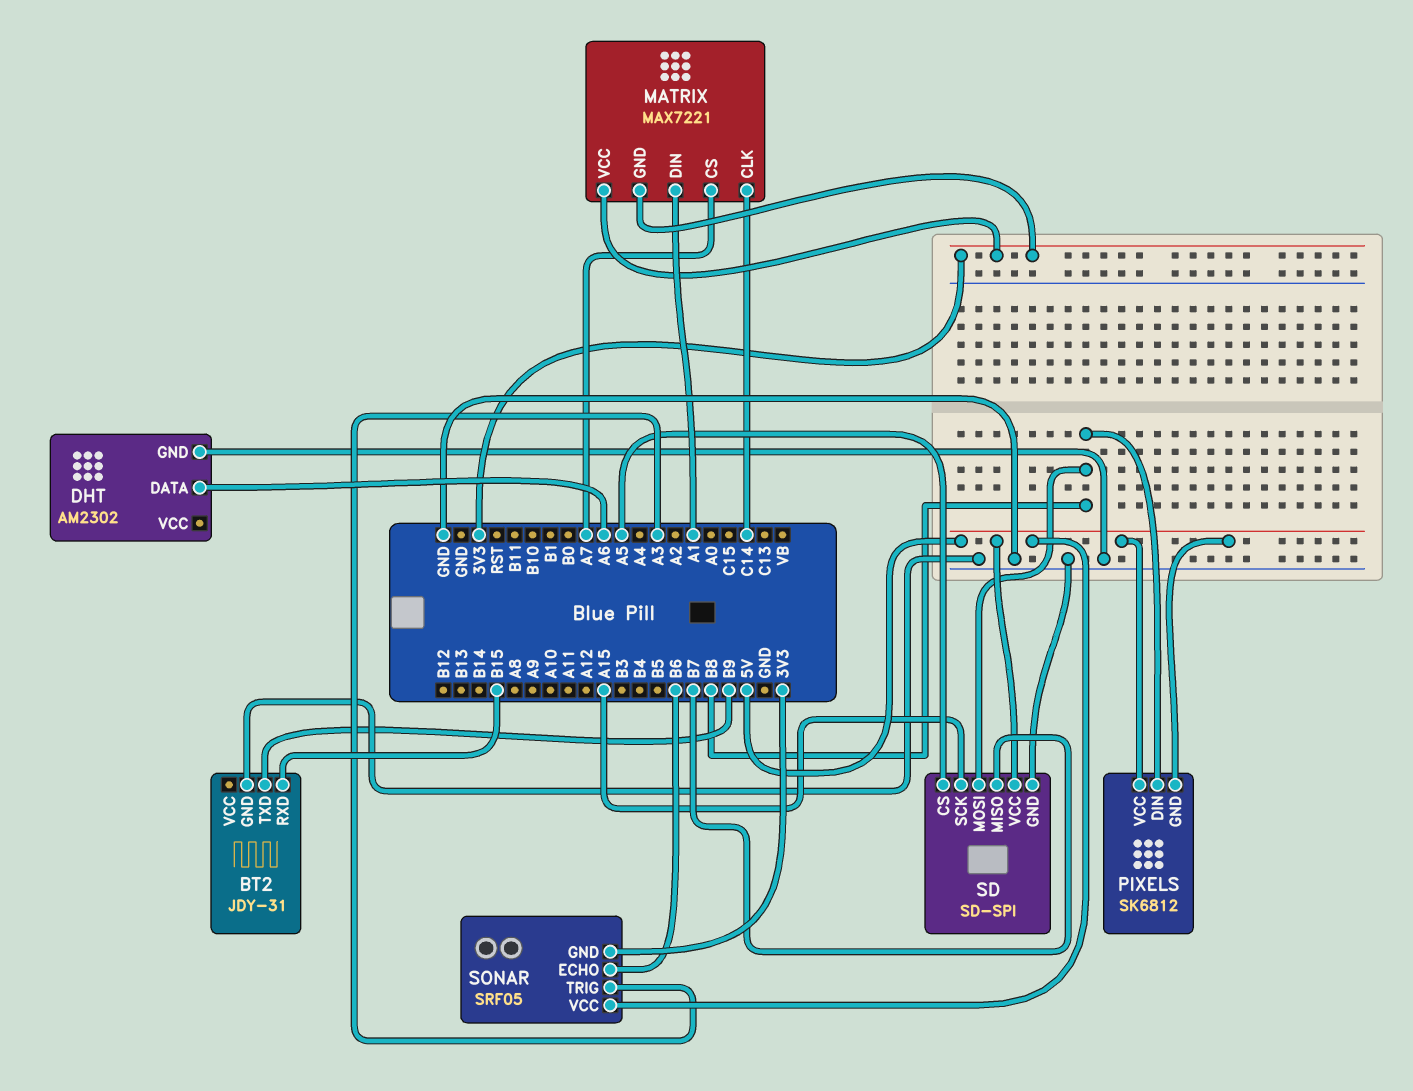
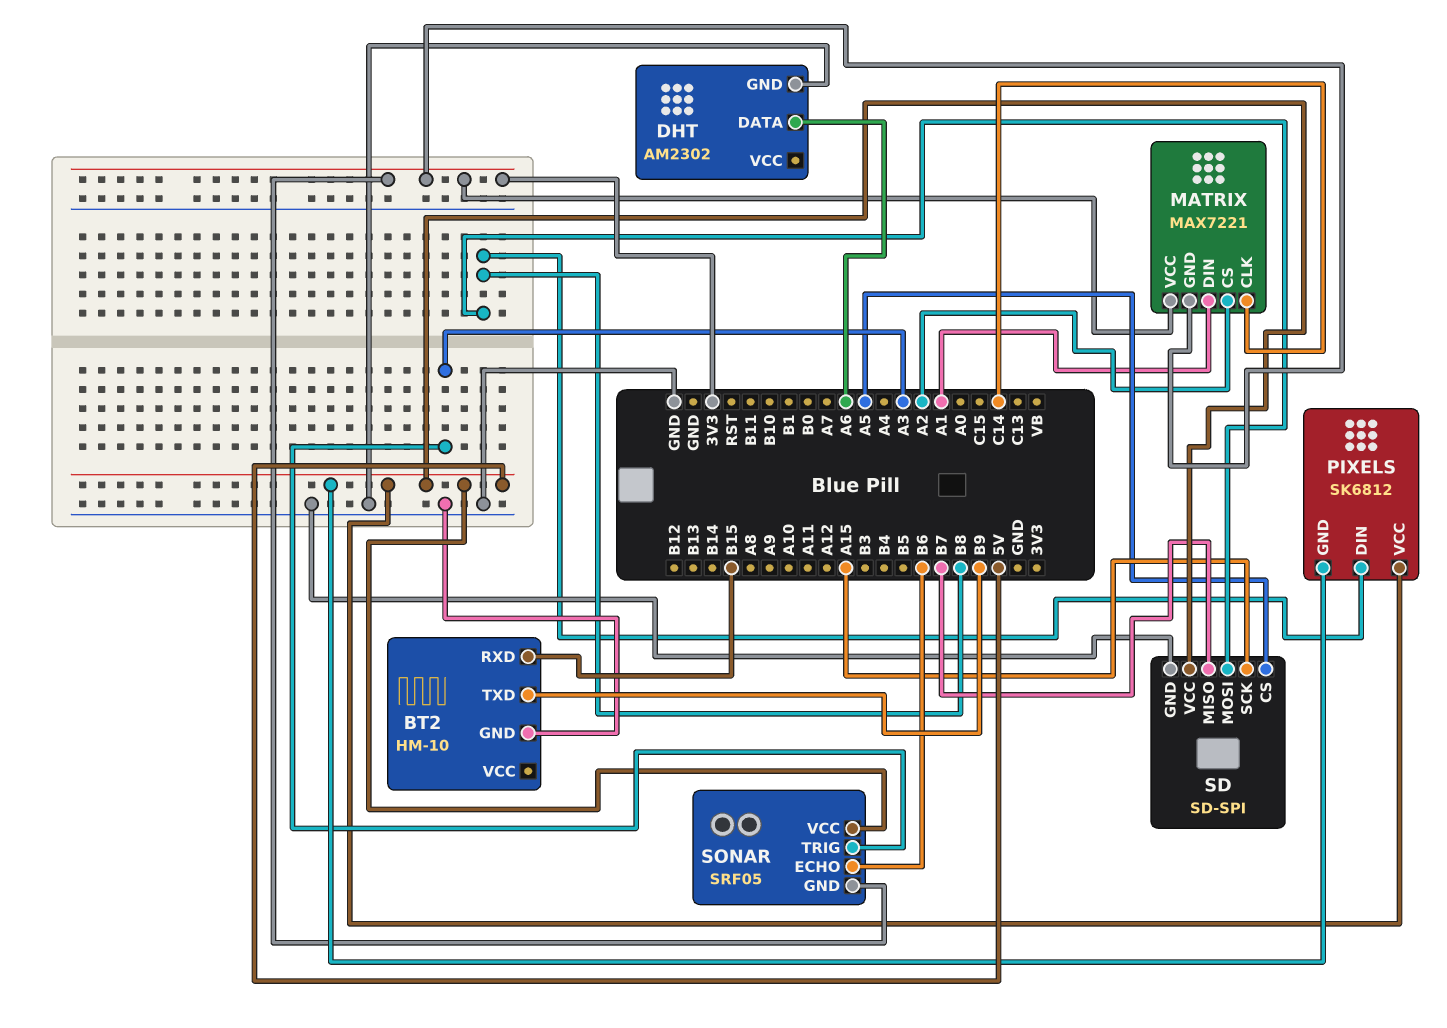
BT2: JDY-31 -> HM-10
MATRIX pin CS: A7 -> A2

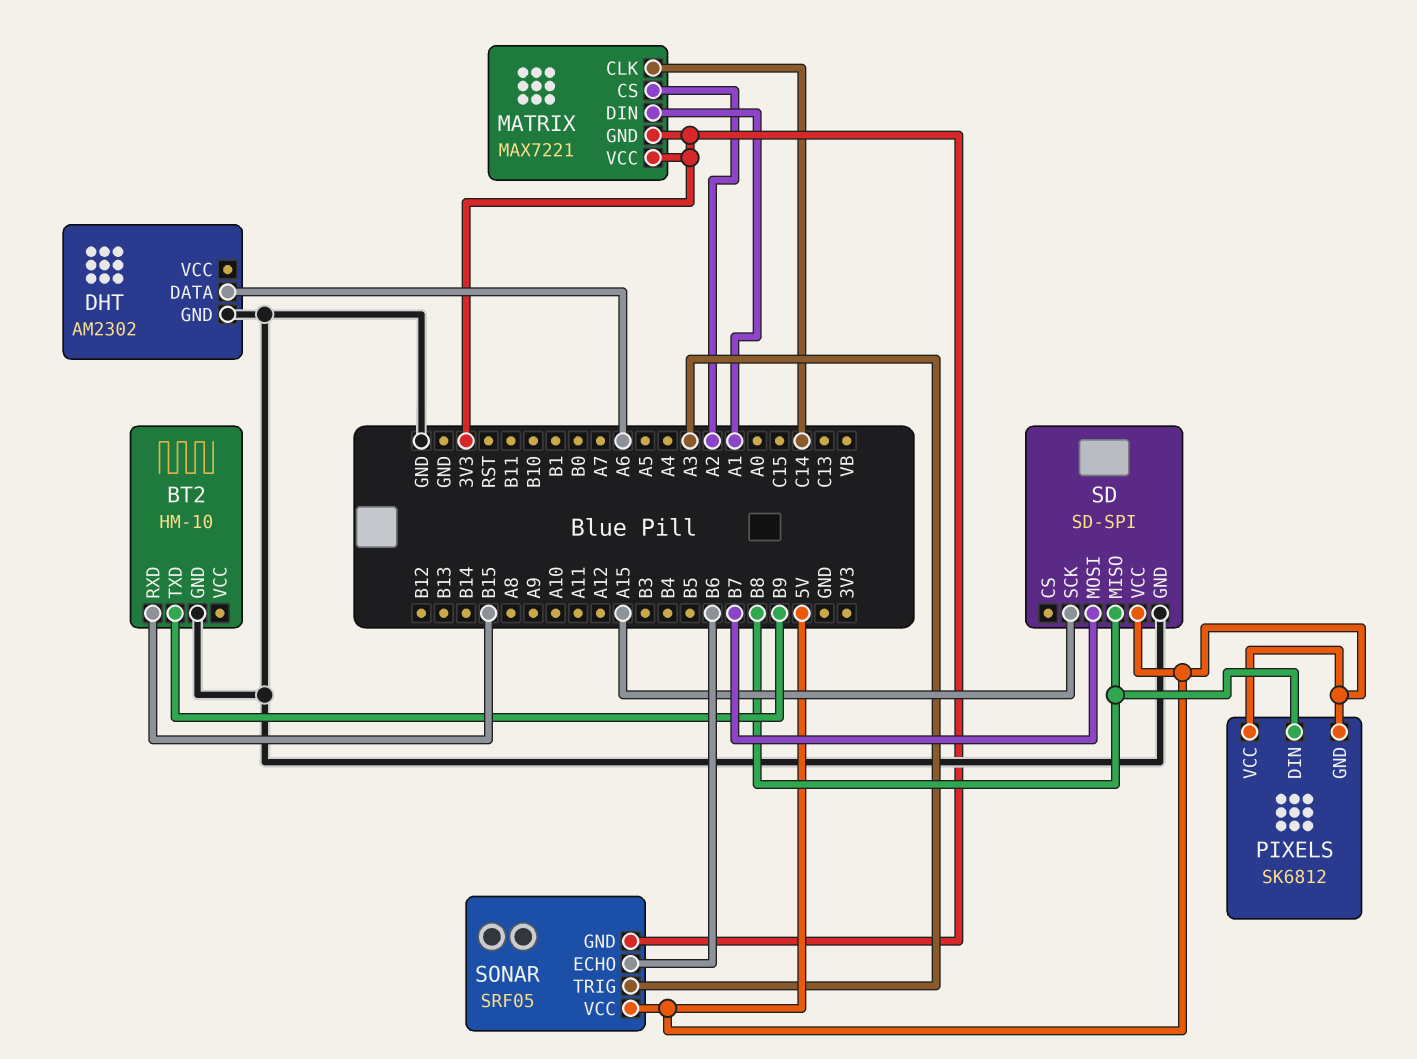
SD pin CS: A5 -> none
SD pin MISO: B7 -> B8
SD pin MOSI: B8 -> B7

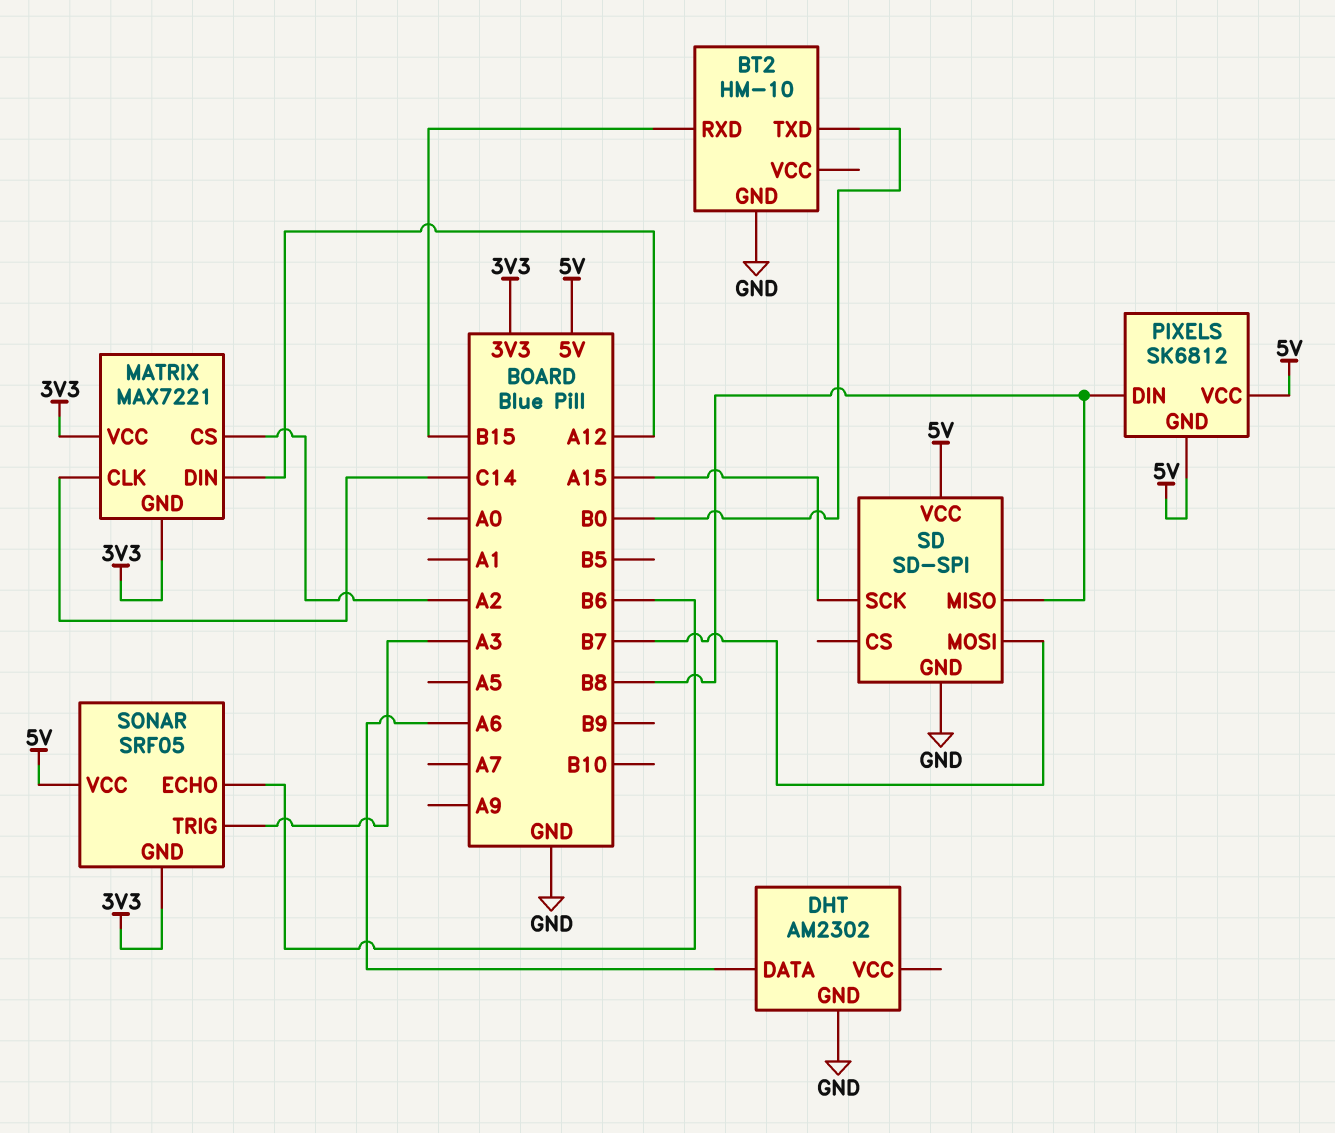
BT2 pin TXD: B9 -> B0
MATRIX pin DIN: A1 -> A12

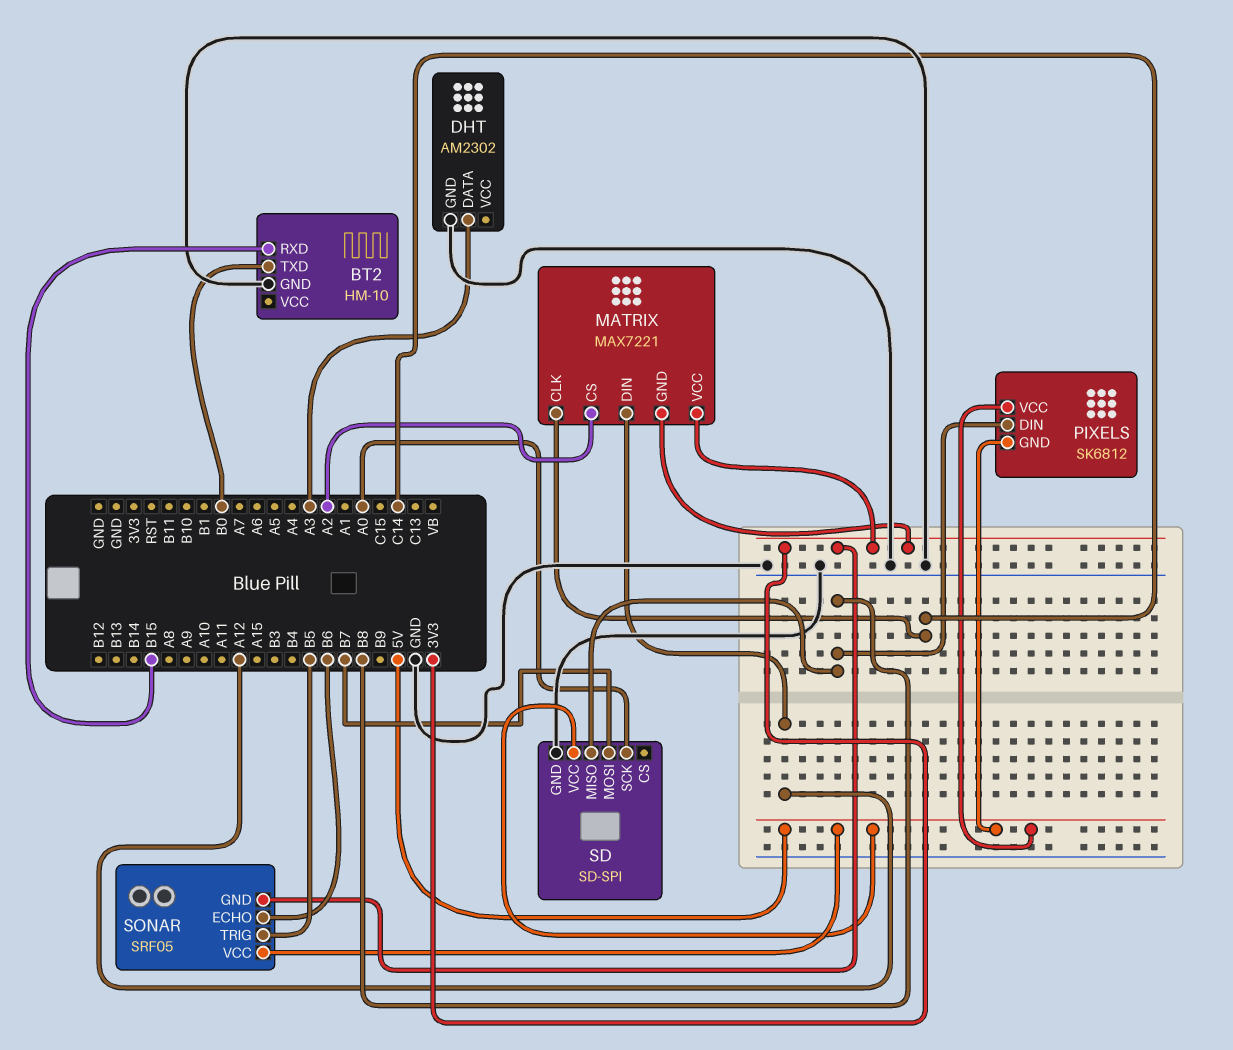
DHT pin DATA: A6 -> A3
SD pin SCK: A15 -> A0
SONAR pin TRIG: A3 -> B5

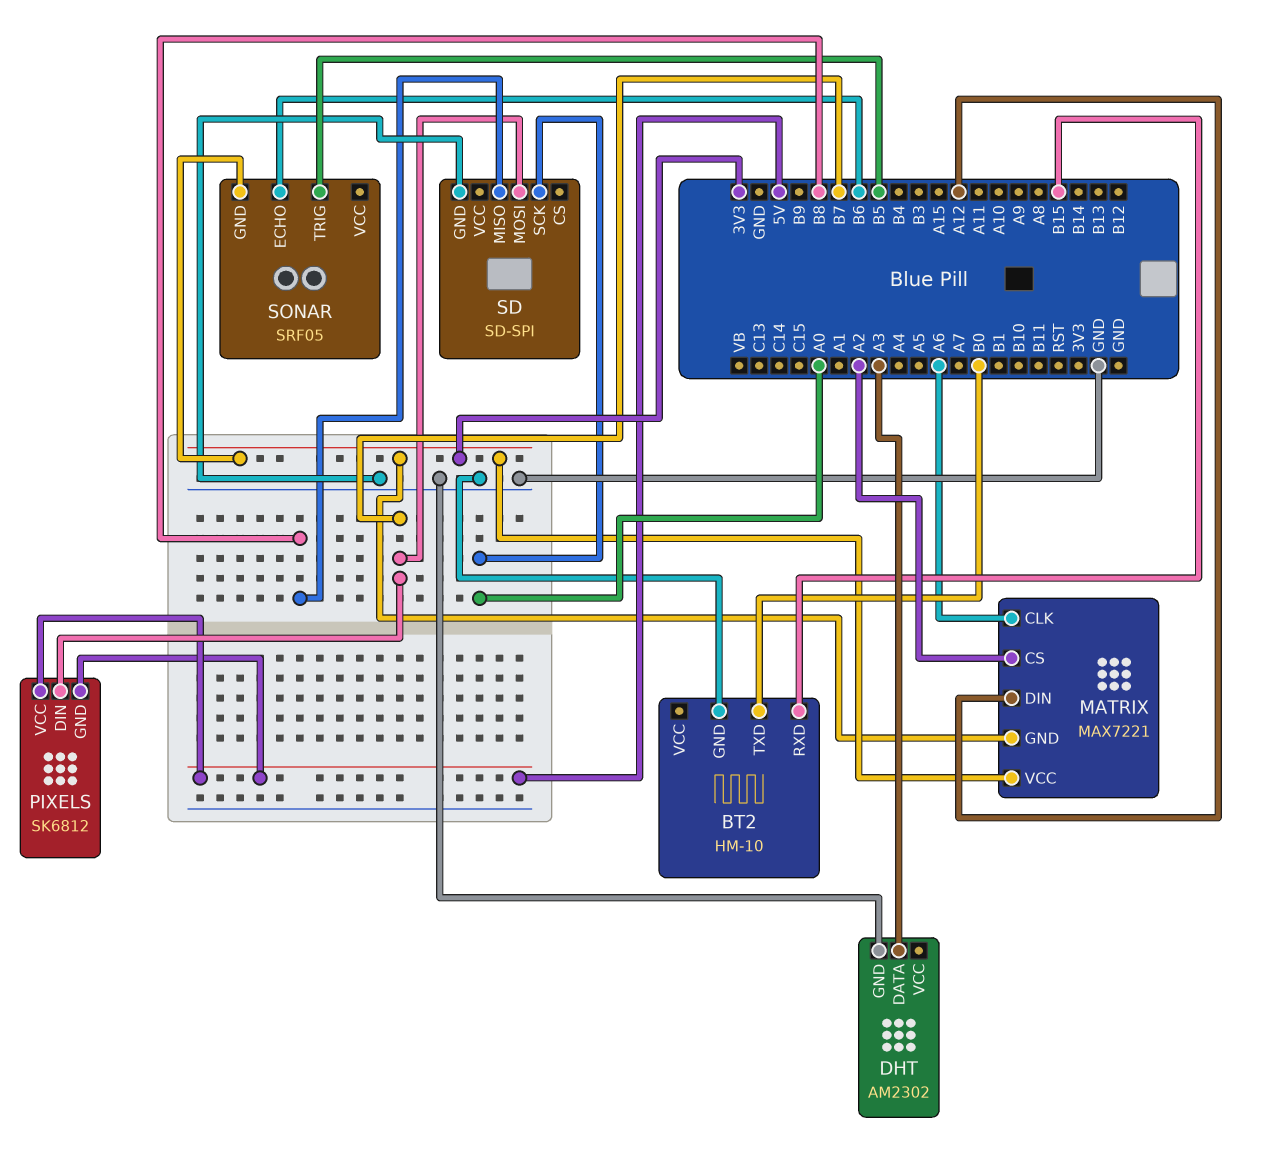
MATRIX pin CLK: C14 -> A6
PIXELS pin DIN: B8 -> B7
SD pin VCC: 5V -> none
SONAR pin VCC: 5V -> none

